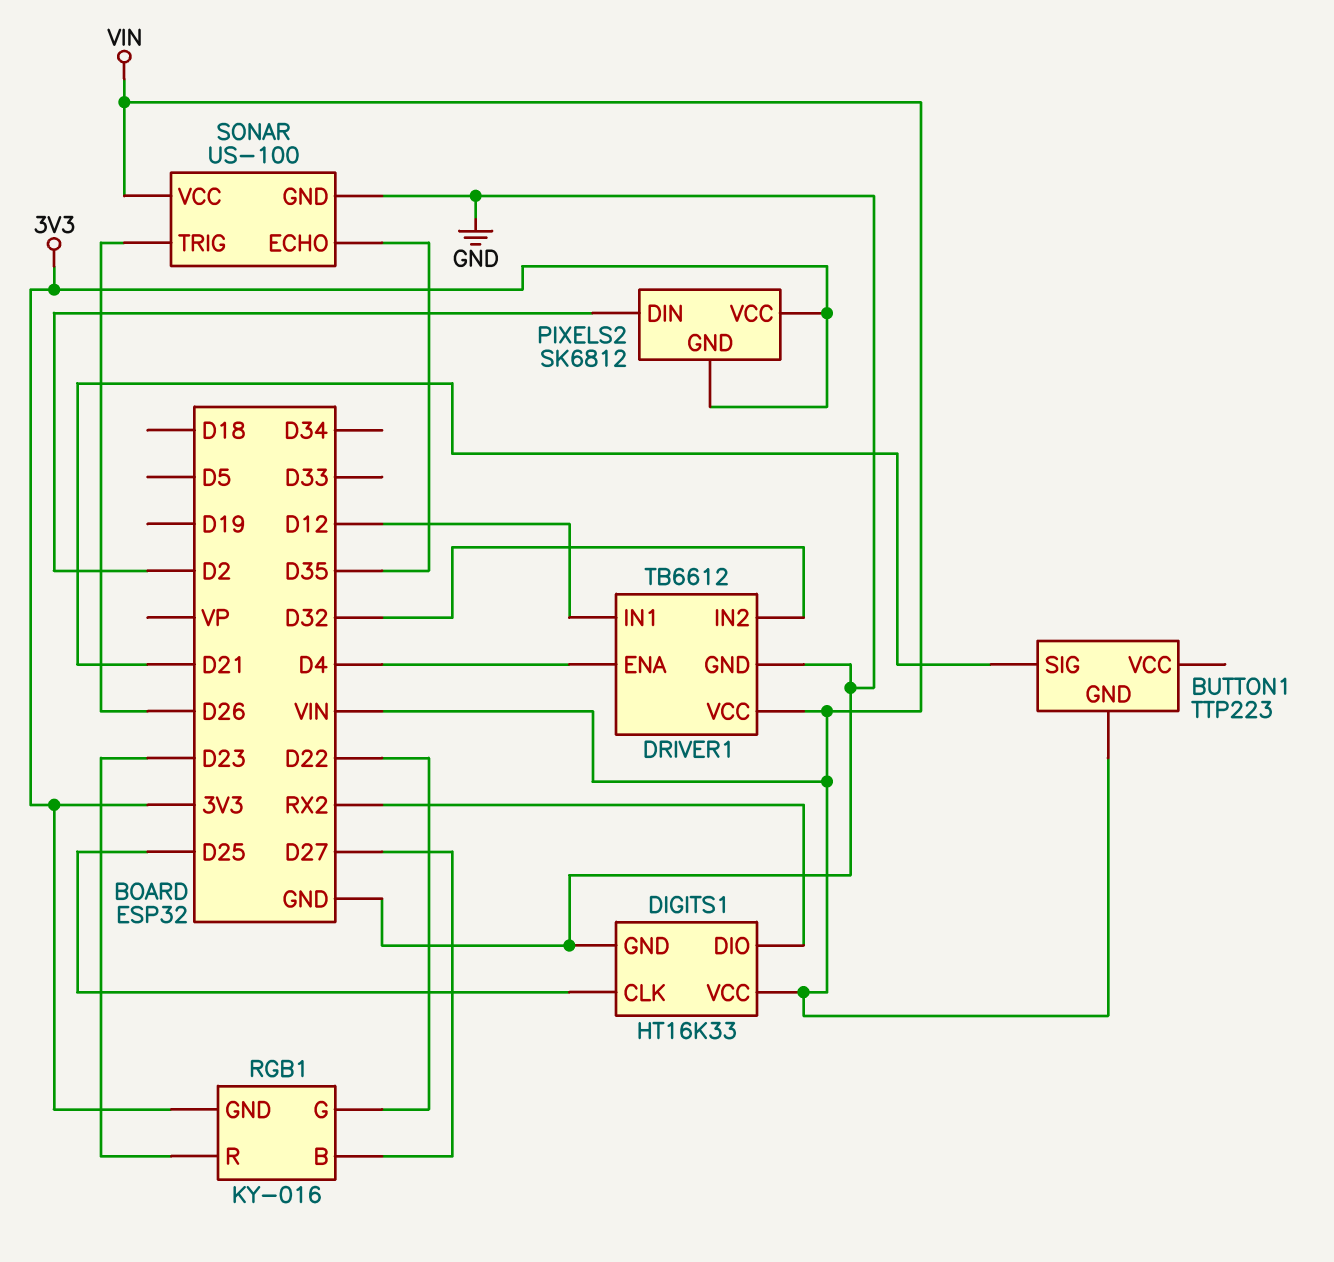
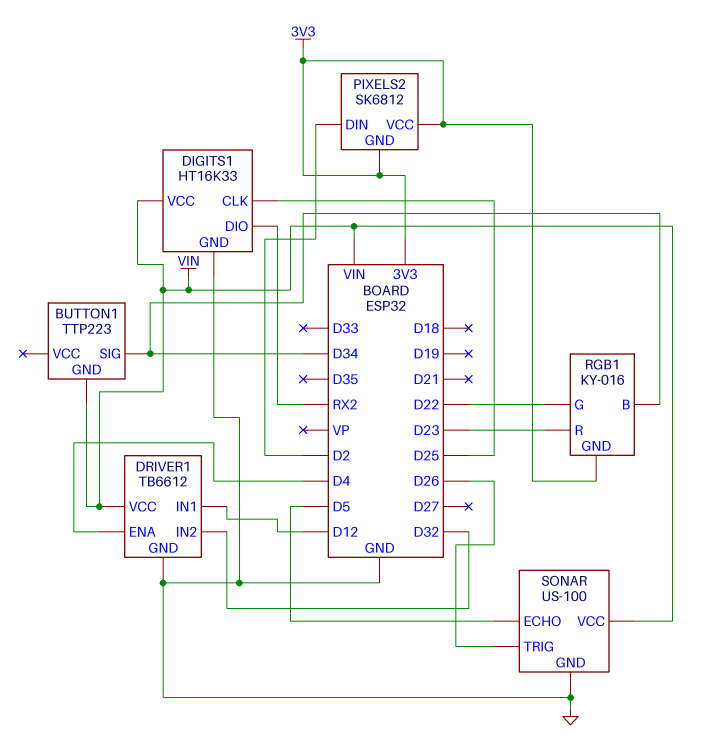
BUTTON1 pin SIG: D21 -> D34
RGB1 pin B: D27 -> D34
SONAR pin ECHO: D35 -> D5

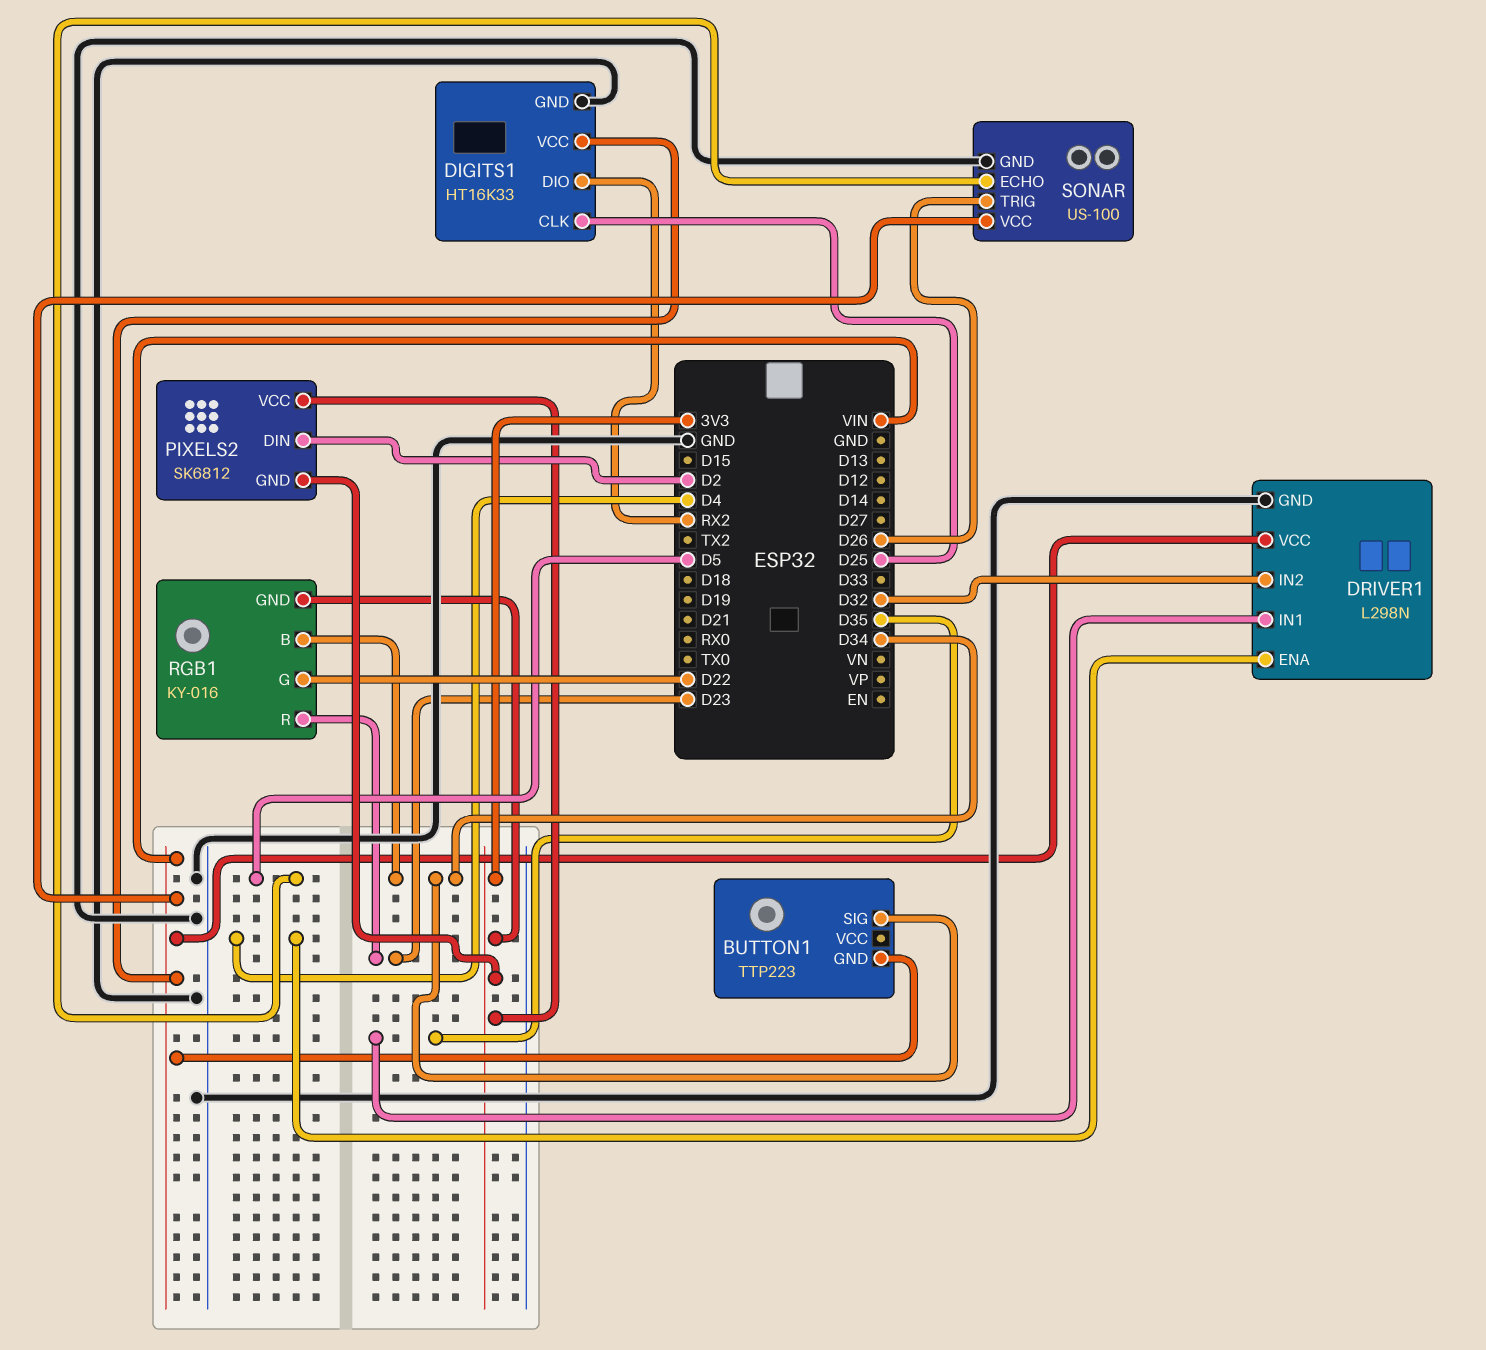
DRIVER1: TB6612 -> L298N
DRIVER1 pin IN1: D12 -> D35

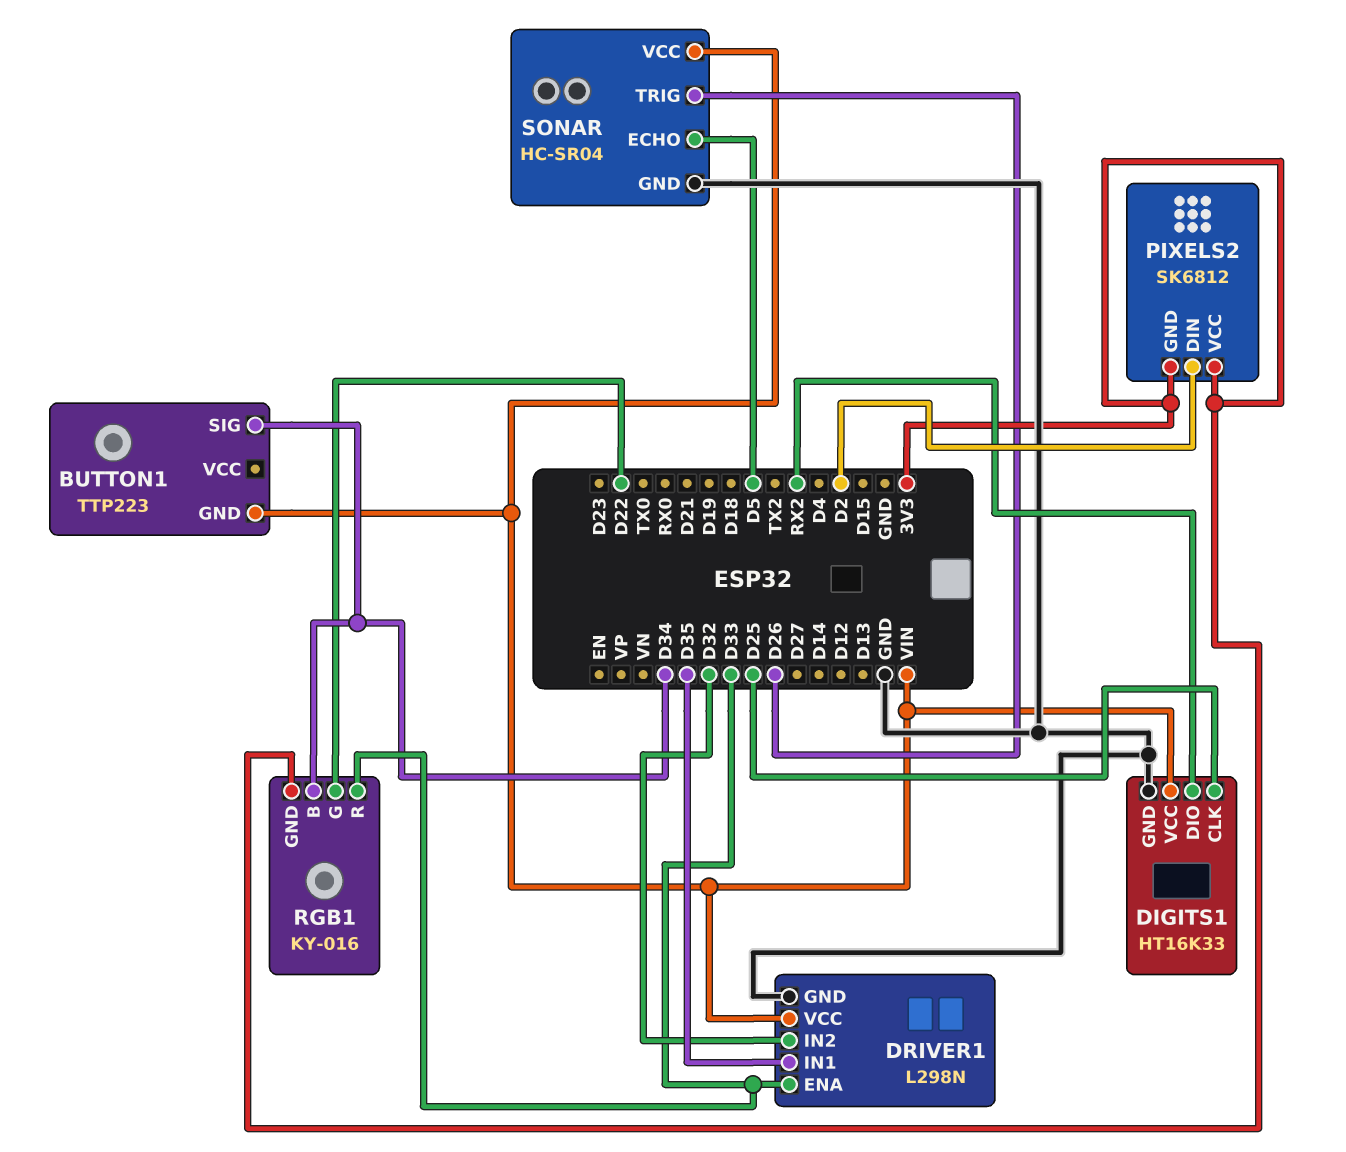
DRIVER1 pin ENA: D4 -> D33
RGB1 pin R: D23 -> D33
SONAR: US-100 -> HC-SR04

